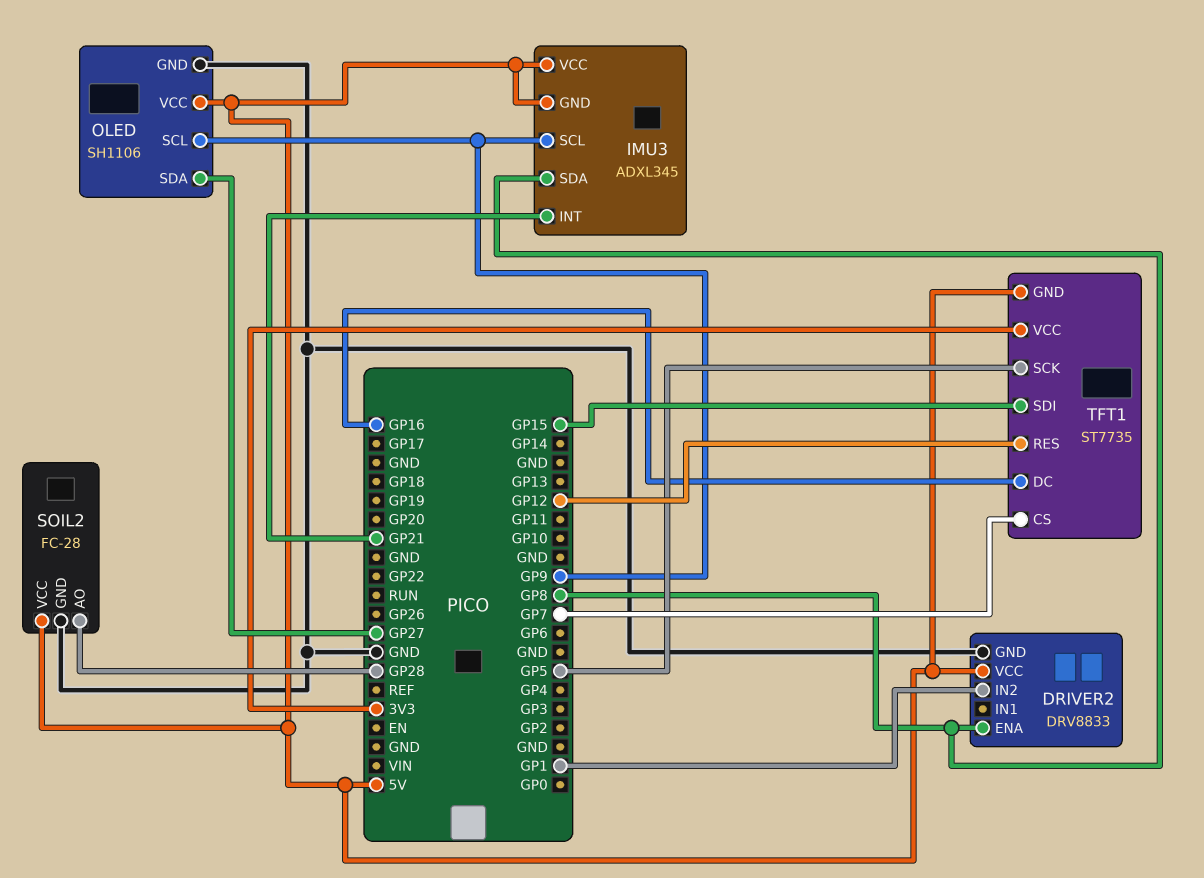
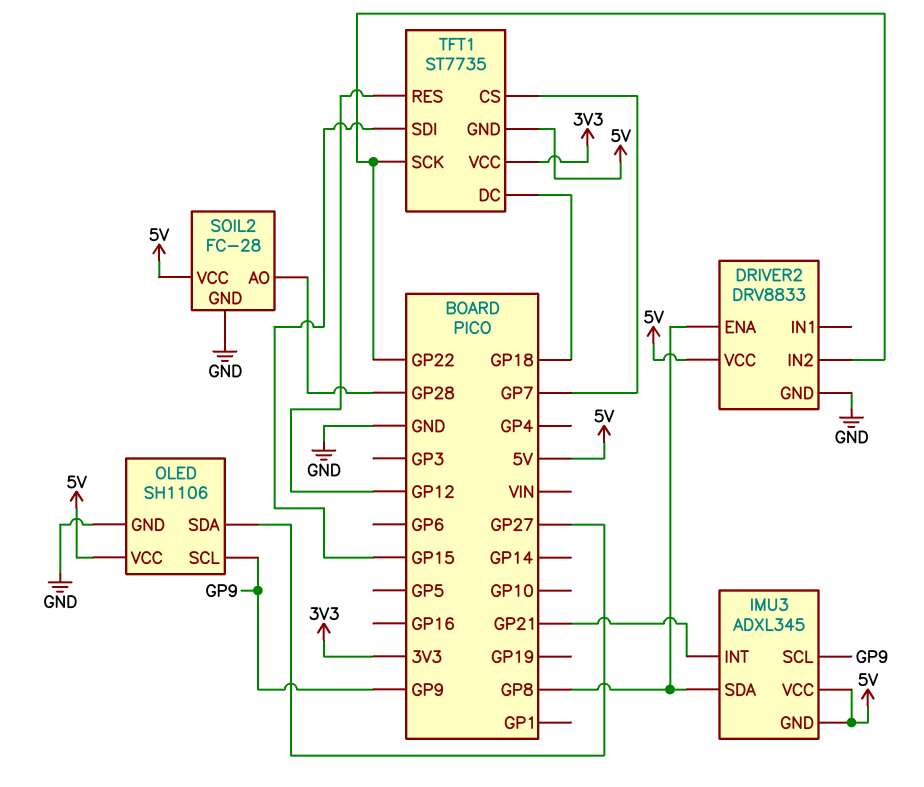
DRIVER2 pin IN2: GP1 -> GP22
TFT1 pin DC: GP16 -> GP18
TFT1 pin SCK: GP5 -> GP22

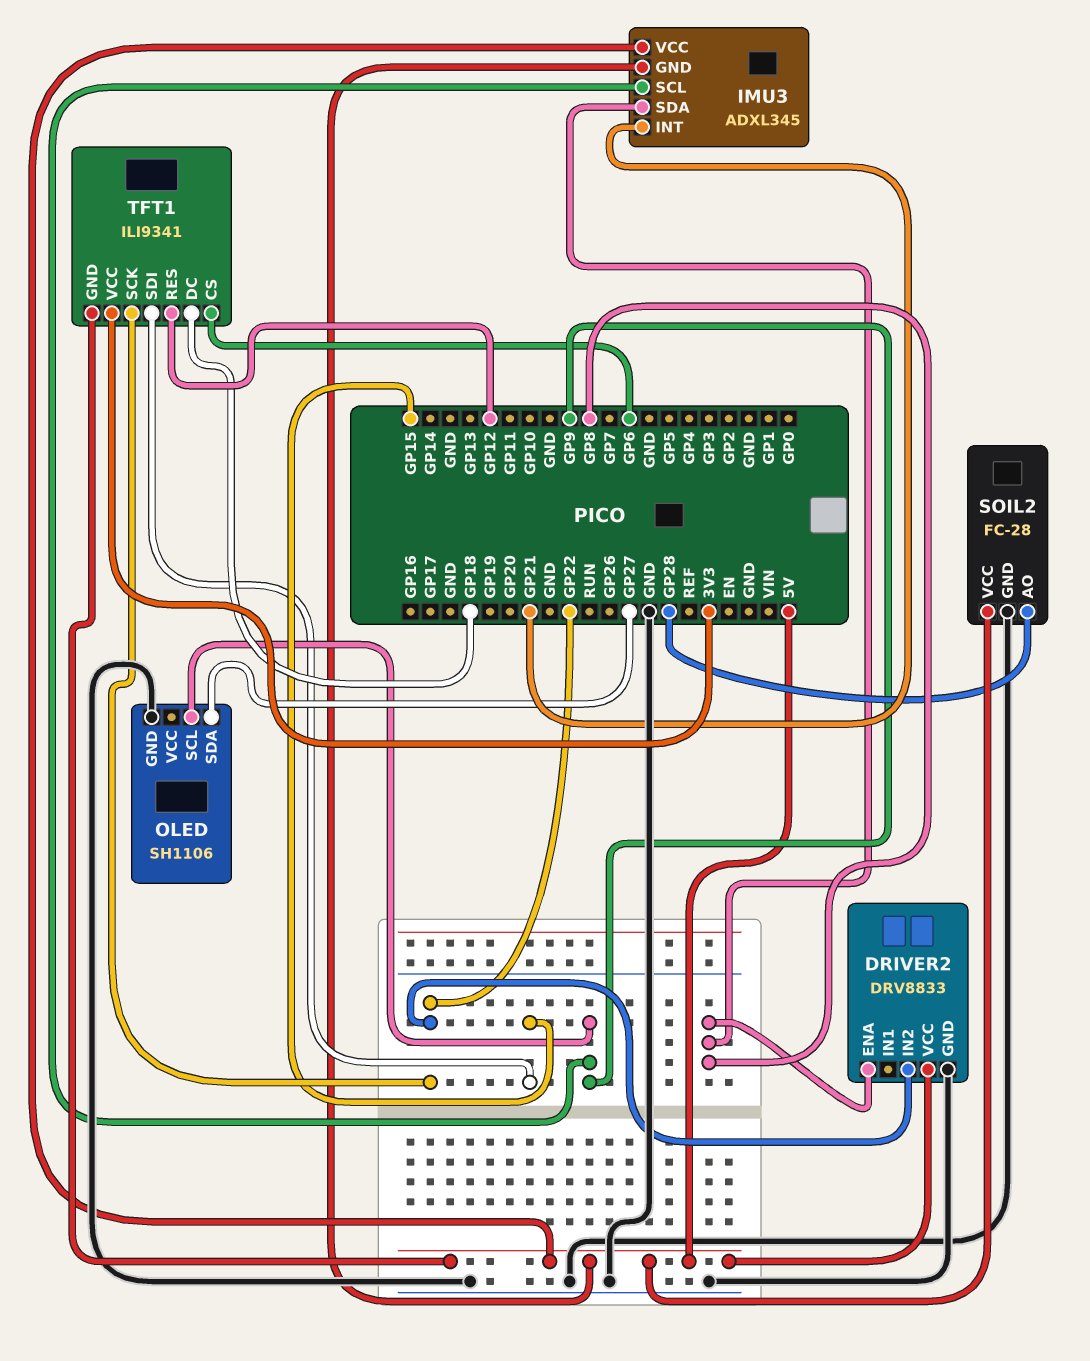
OLED pin VCC: 5V -> none
TFT1: ST7735 -> ILI9341
TFT1 pin CS: GP7 -> GP6

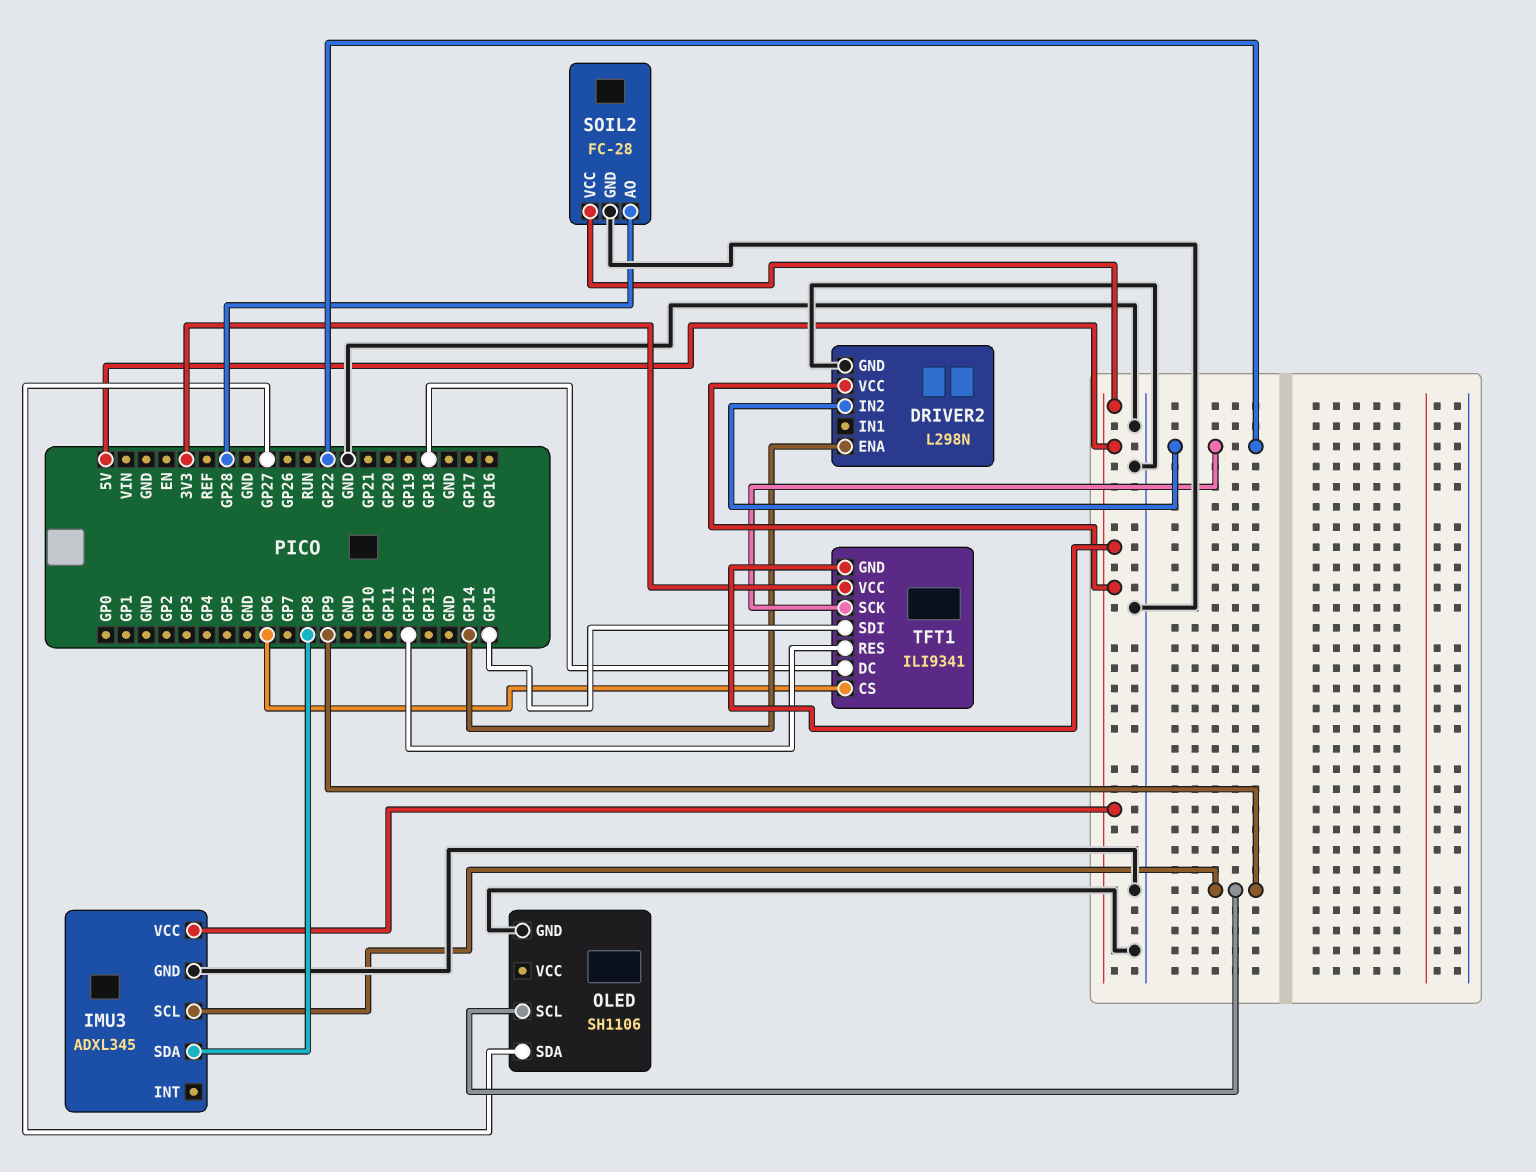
DRIVER2: DRV8833 -> L298N
DRIVER2 pin ENA: GP8 -> GP14
IMU3 pin GND: 5V -> GND
IMU3 pin INT: GP21 -> none

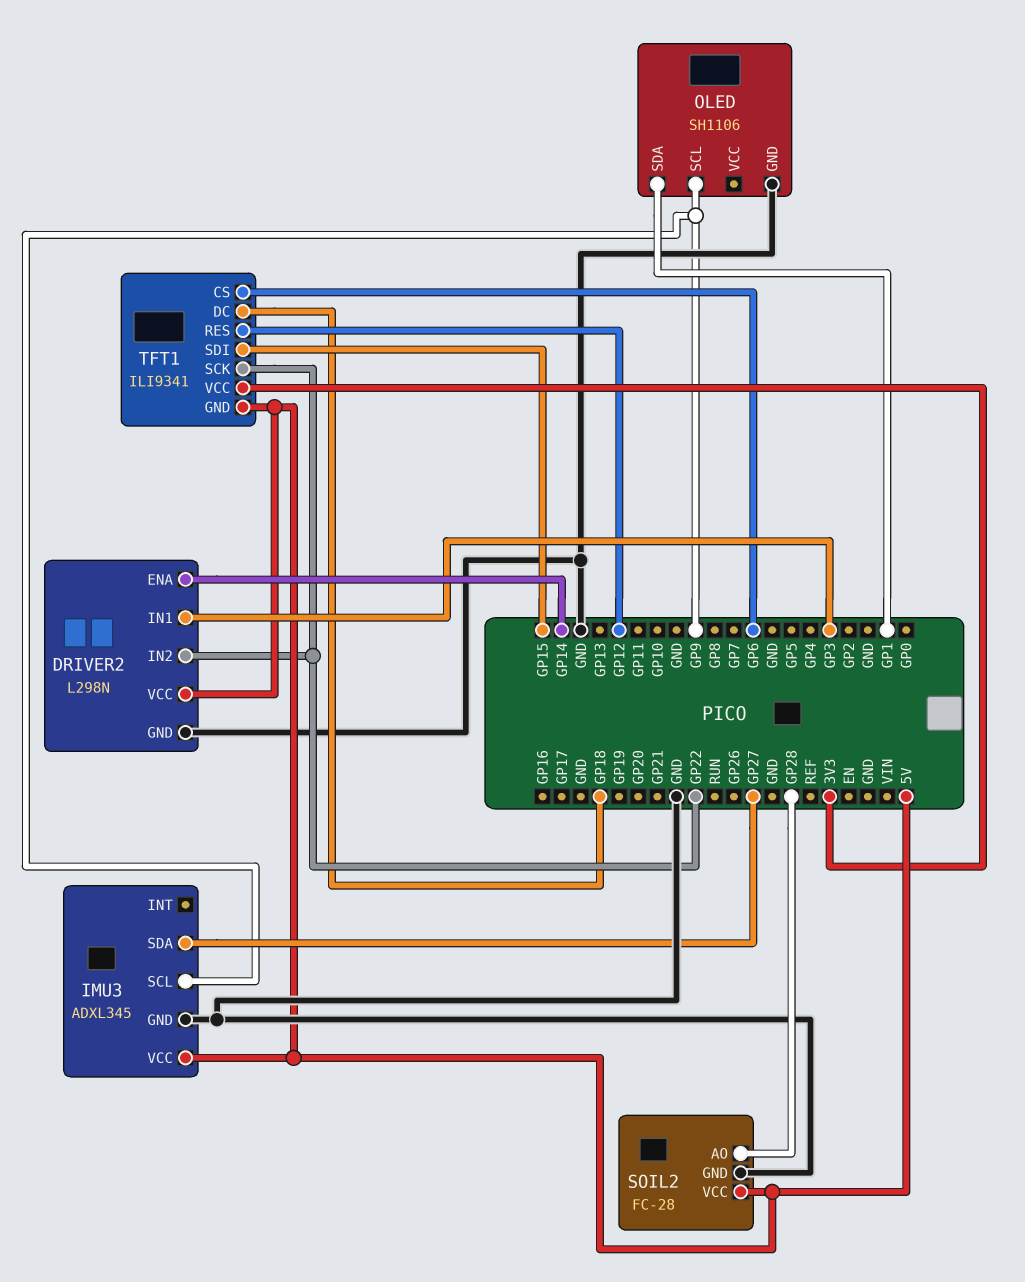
DRIVER2 pin IN1: none -> GP3
IMU3 pin SDA: GP8 -> GP27
OLED pin SDA: GP27 -> GP1

